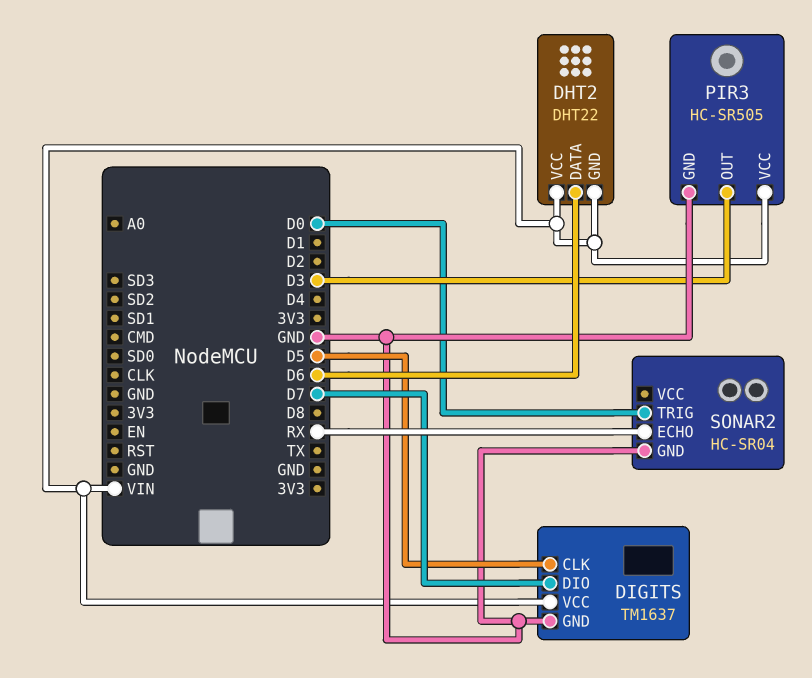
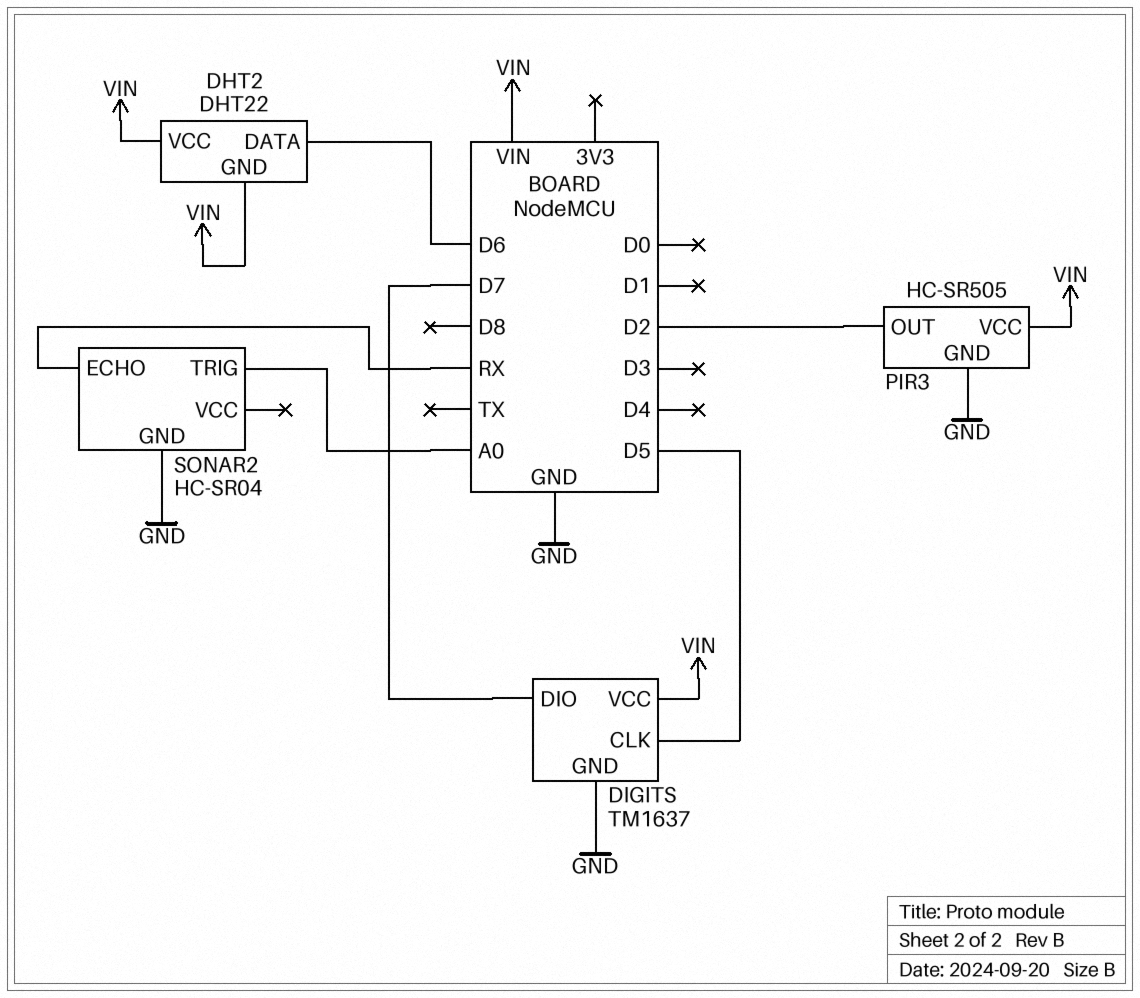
PIR3 pin OUT: D3 -> D2
SONAR2 pin TRIG: D0 -> A0

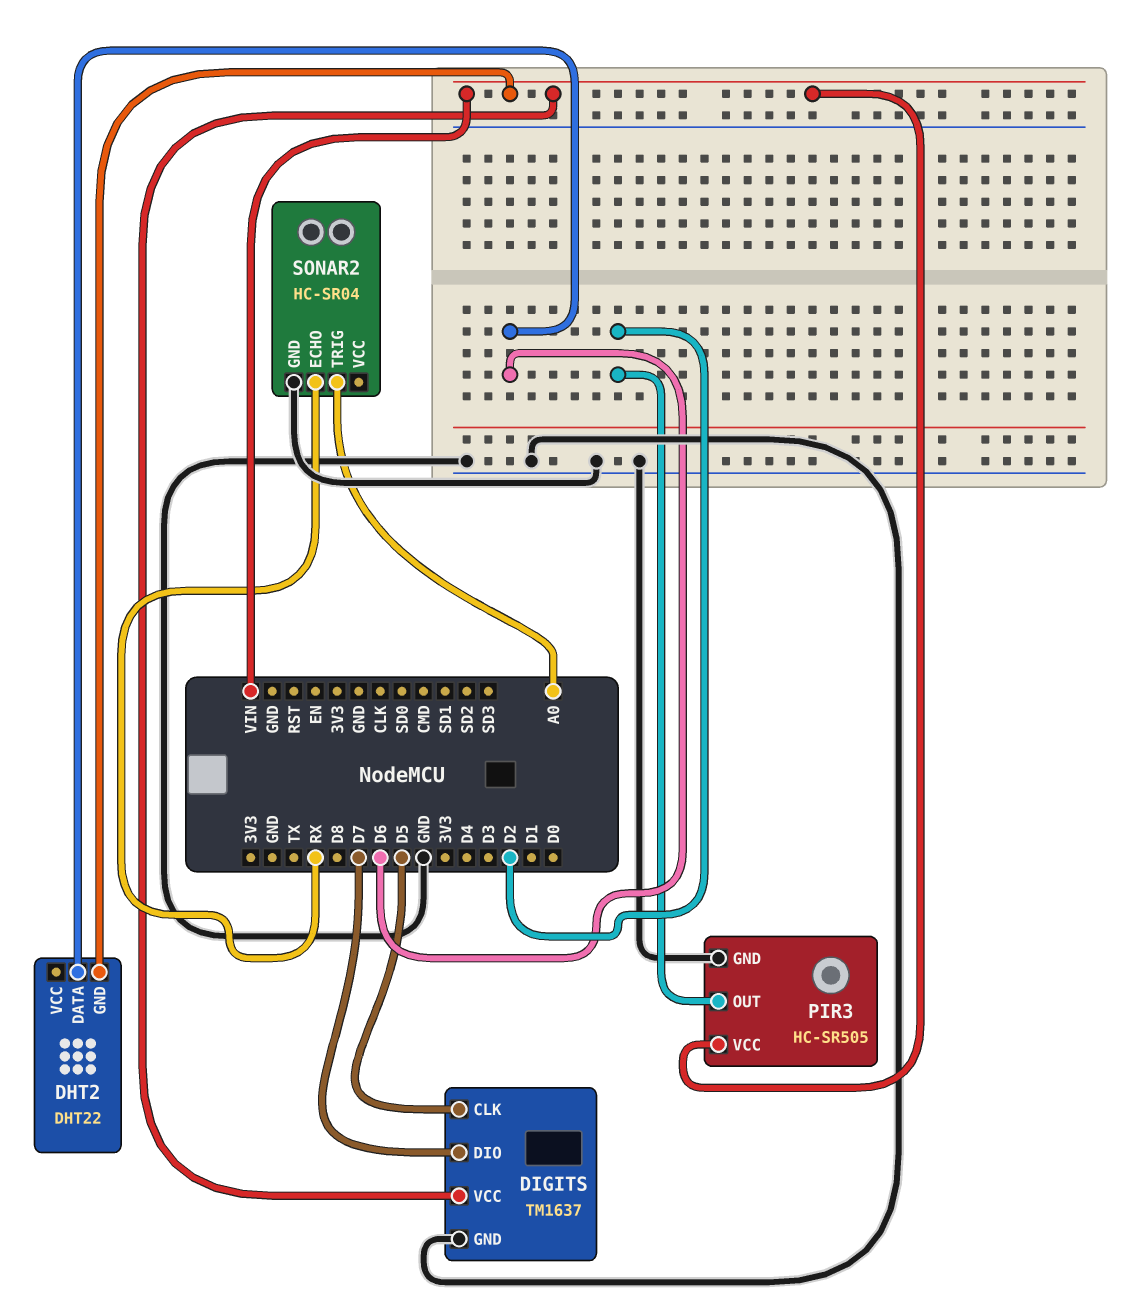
DHT2 pin VCC: VIN -> none

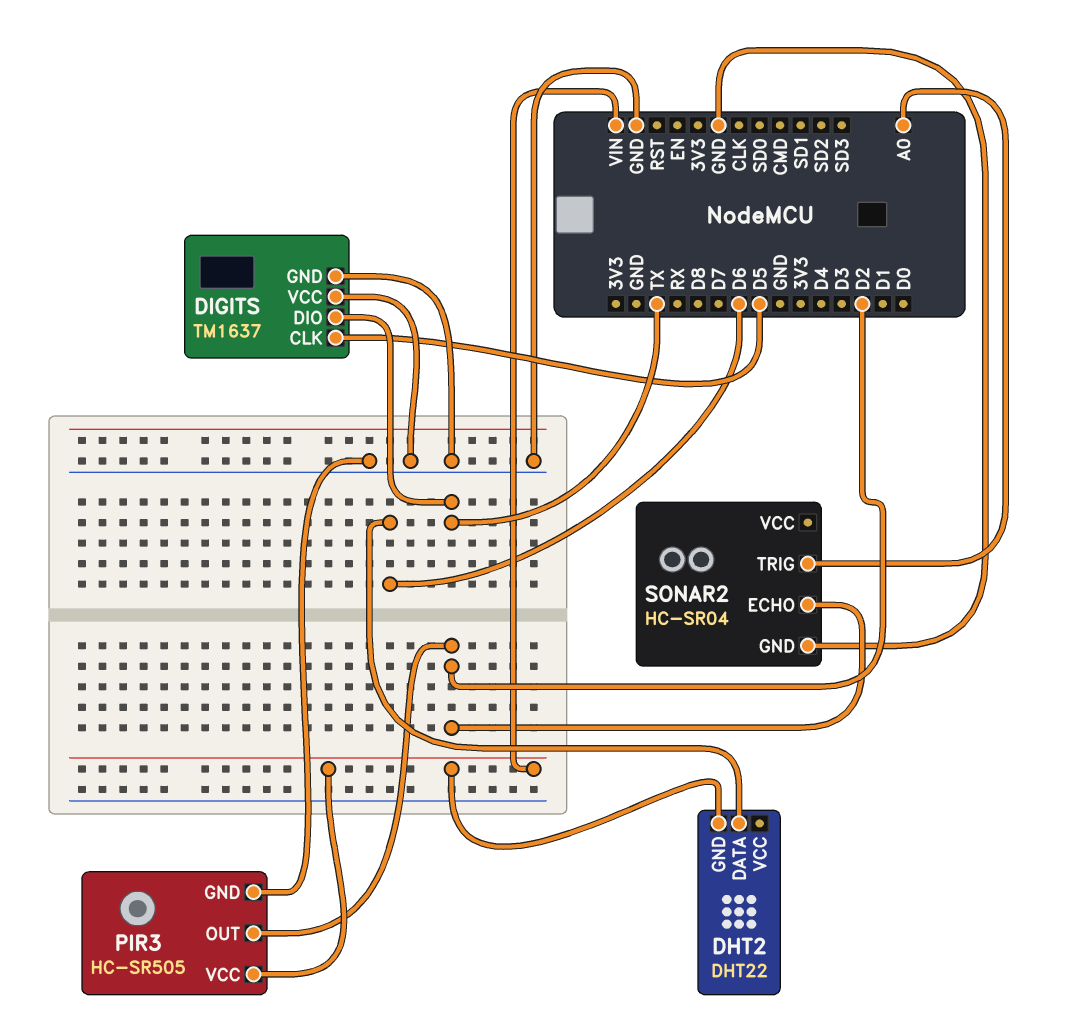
DIGITS pin DIO: D7 -> TX
DIGITS pin VCC: VIN -> GND
SONAR2 pin ECHO: RX -> D2

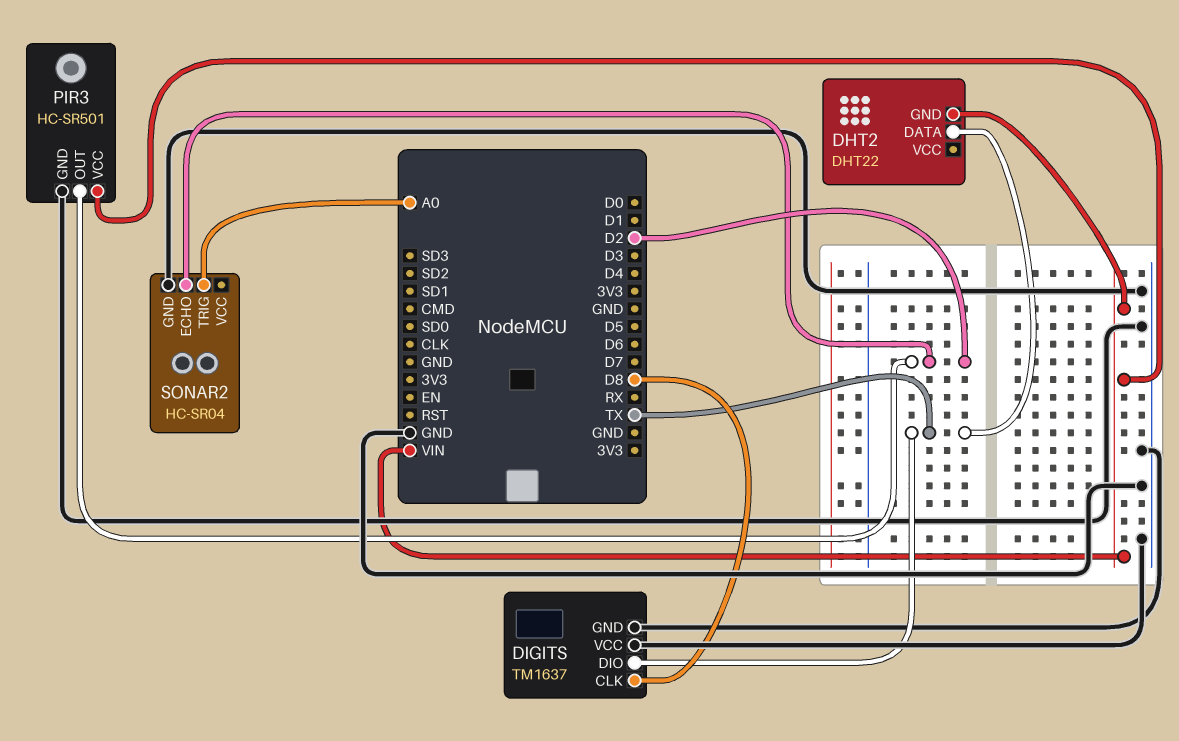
DHT2 pin DATA: D6 -> TX
DIGITS pin CLK: D5 -> D8
PIR3: HC-SR505 -> HC-SR501

